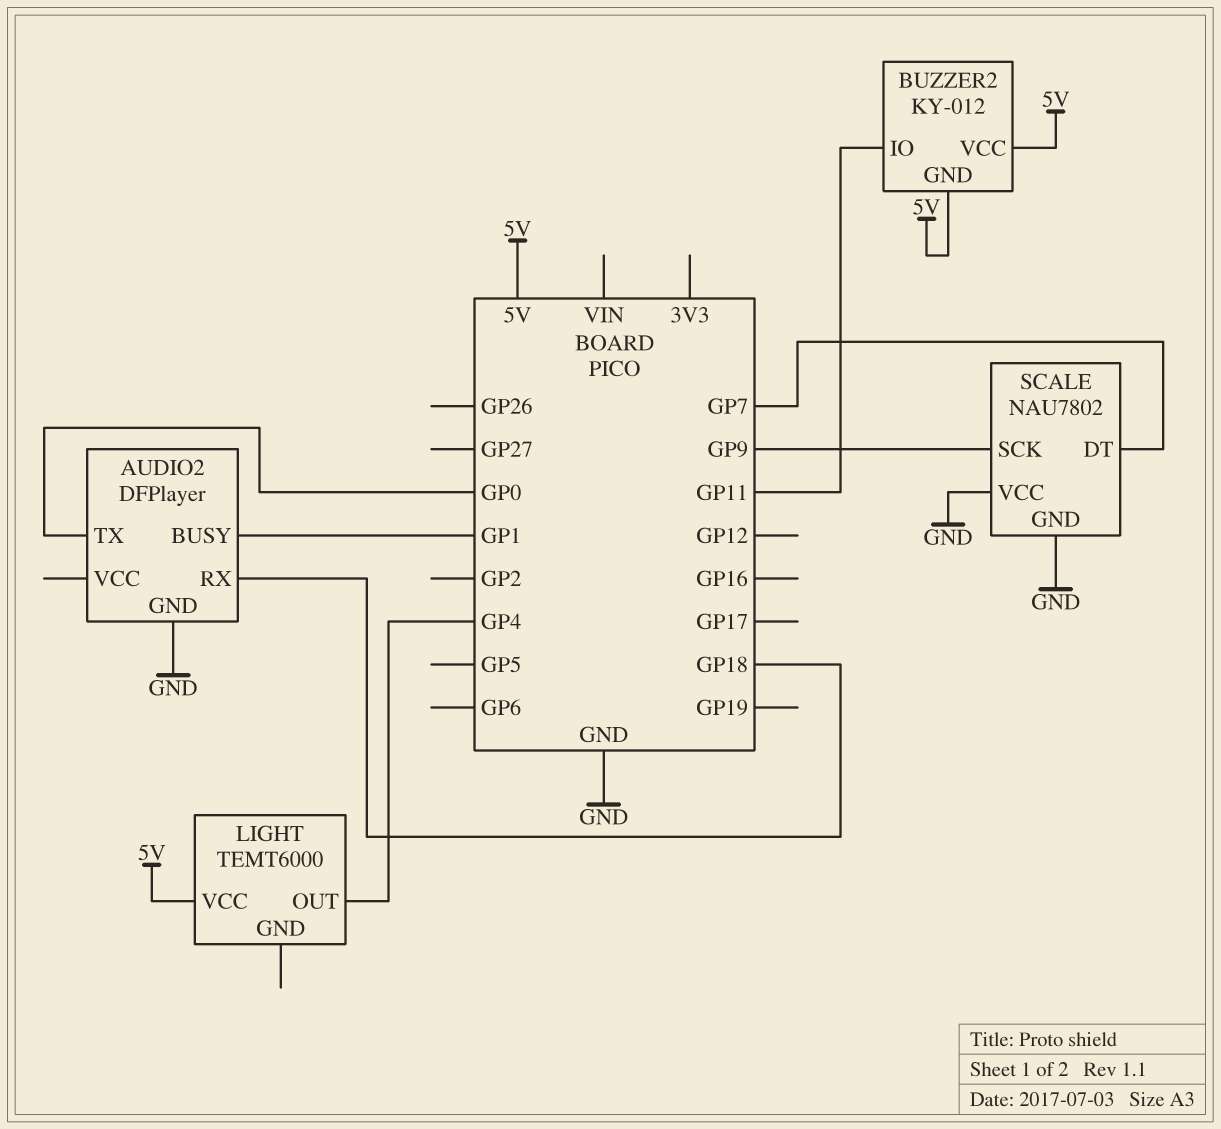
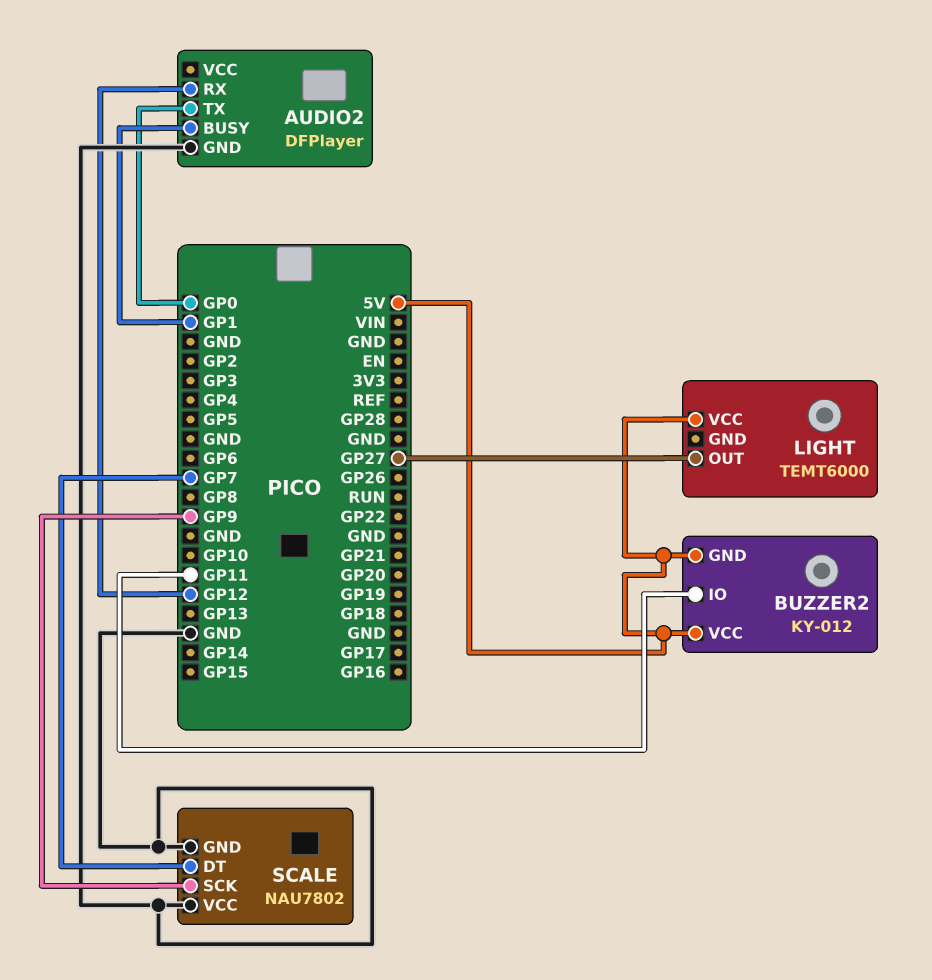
AUDIO2 pin RX: GP18 -> GP12
LIGHT pin OUT: GP4 -> GP27

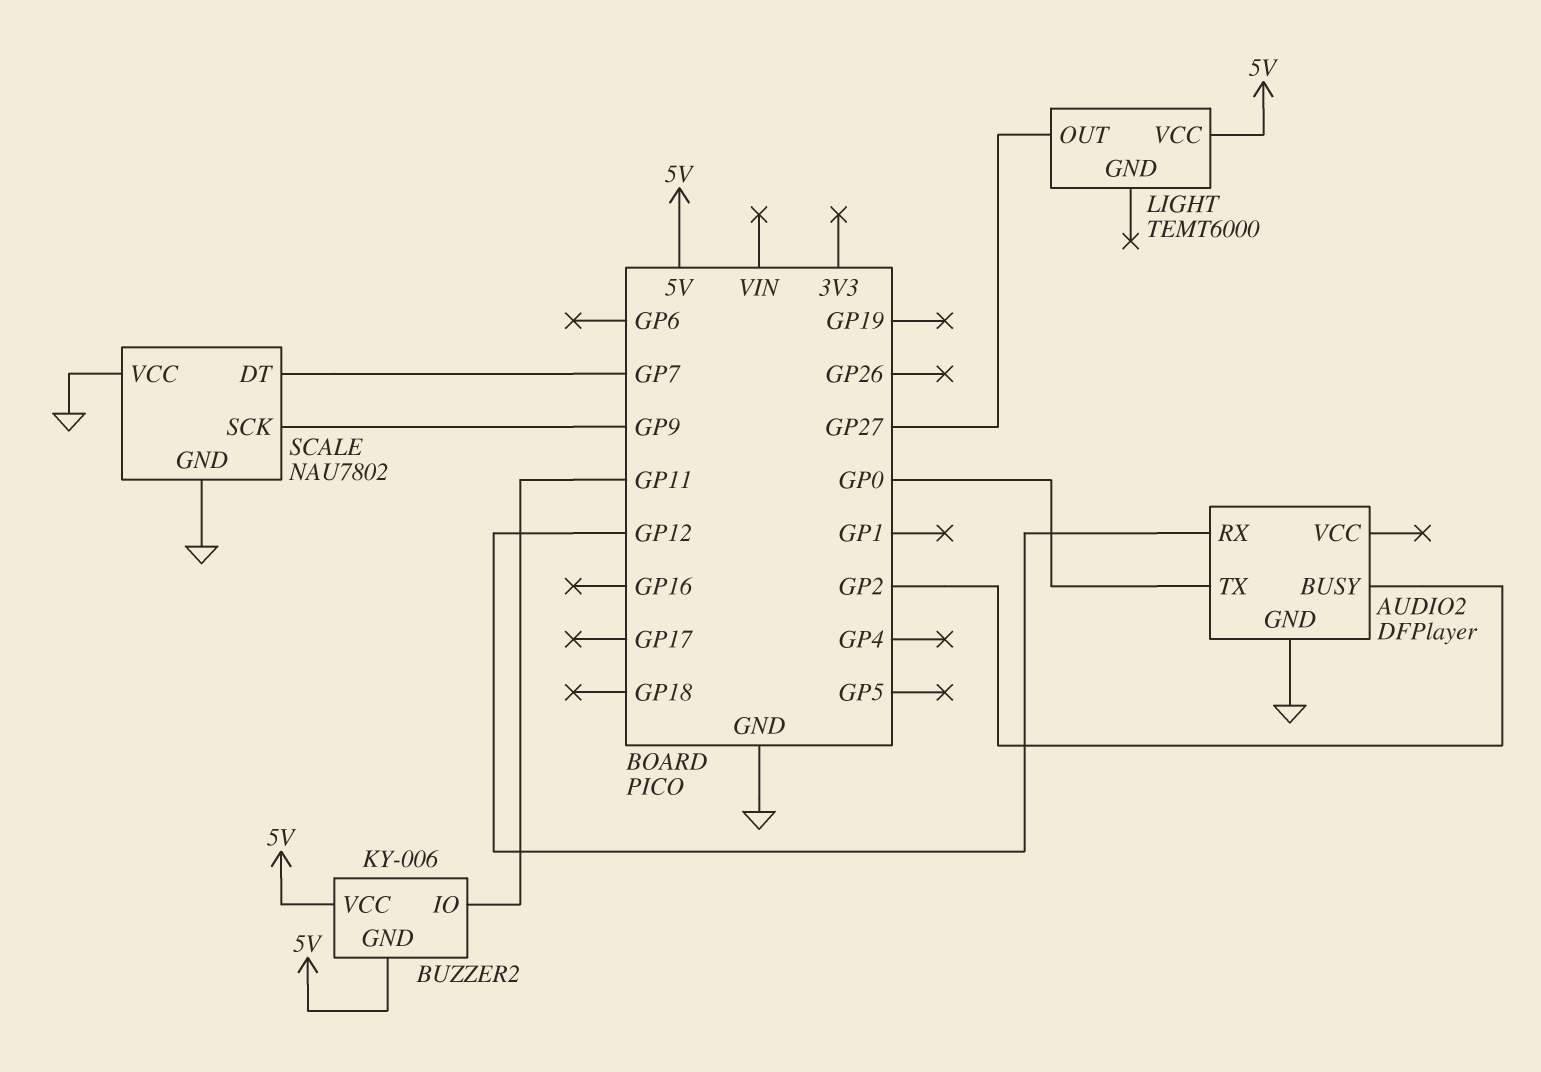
AUDIO2 pin BUSY: GP1 -> GP2
BUZZER2: KY-012 -> KY-006

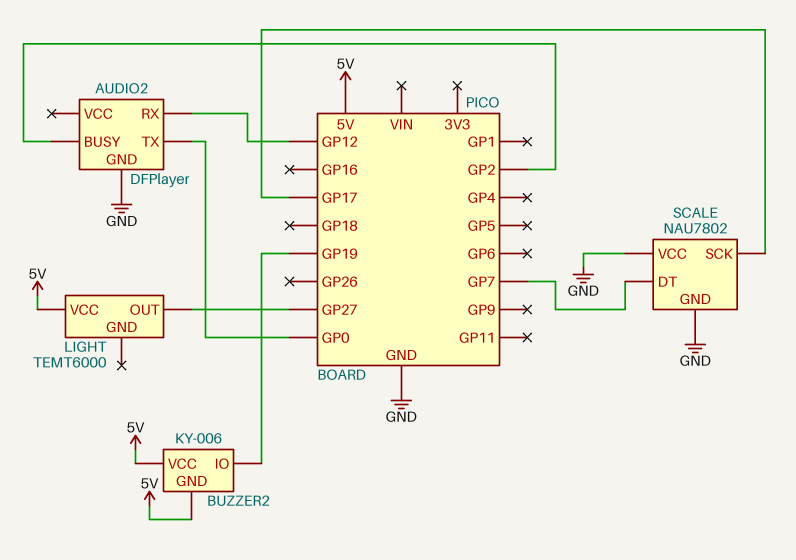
BUZZER2 pin IO: GP11 -> GP19
SCALE pin SCK: GP9 -> GP17

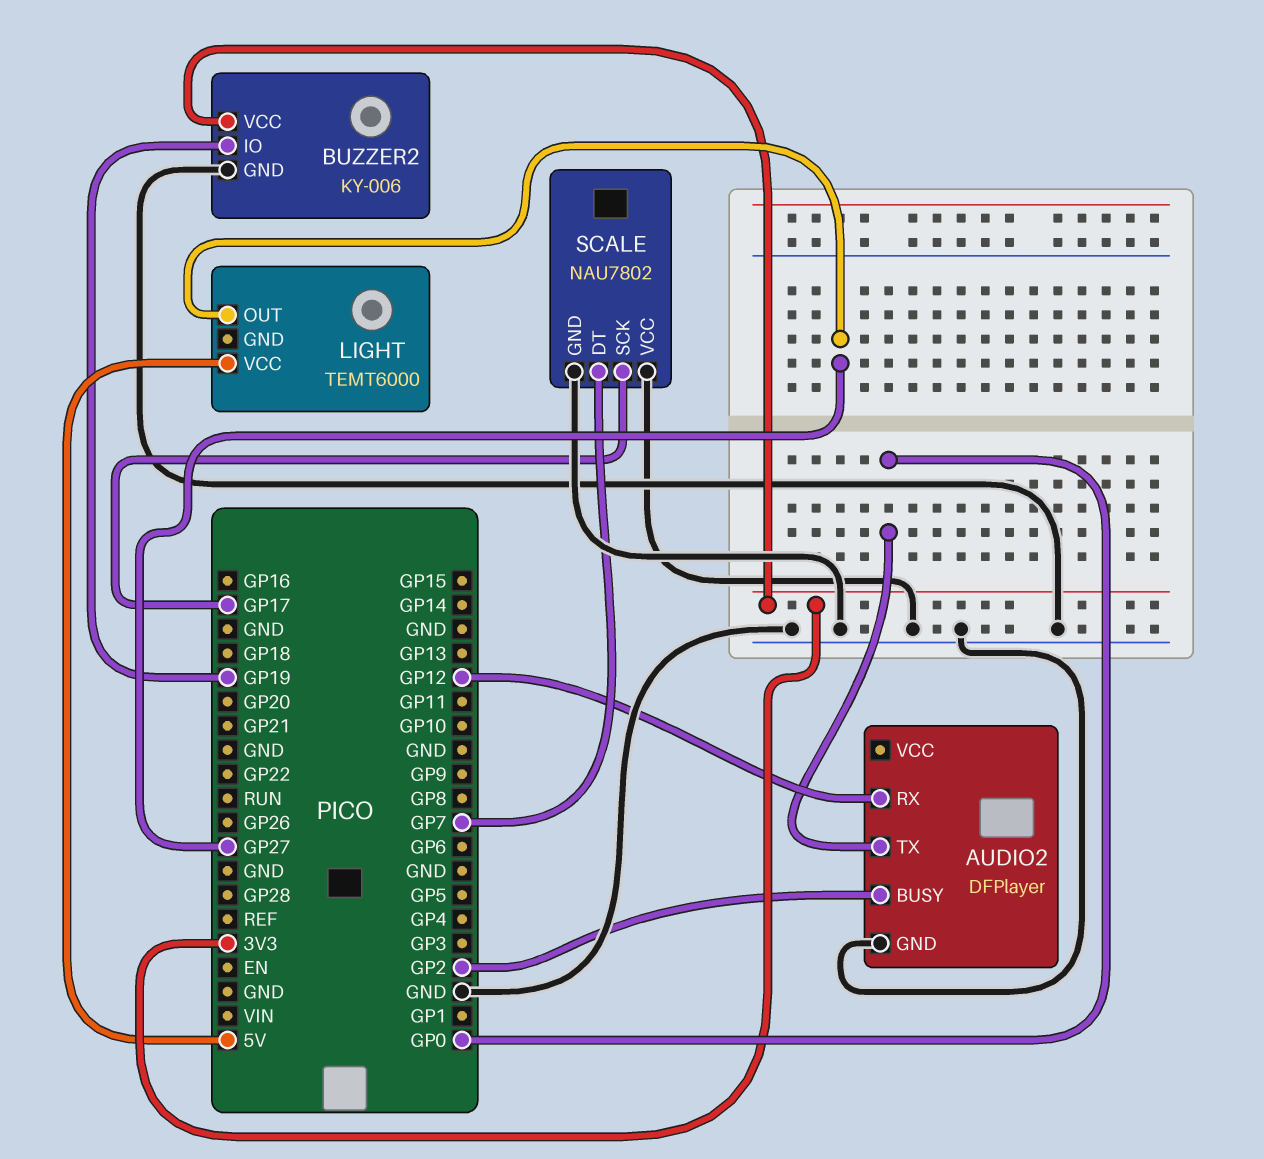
BUZZER2 pin GND: 5V -> GND
BUZZER2 pin VCC: 5V -> 3V3

